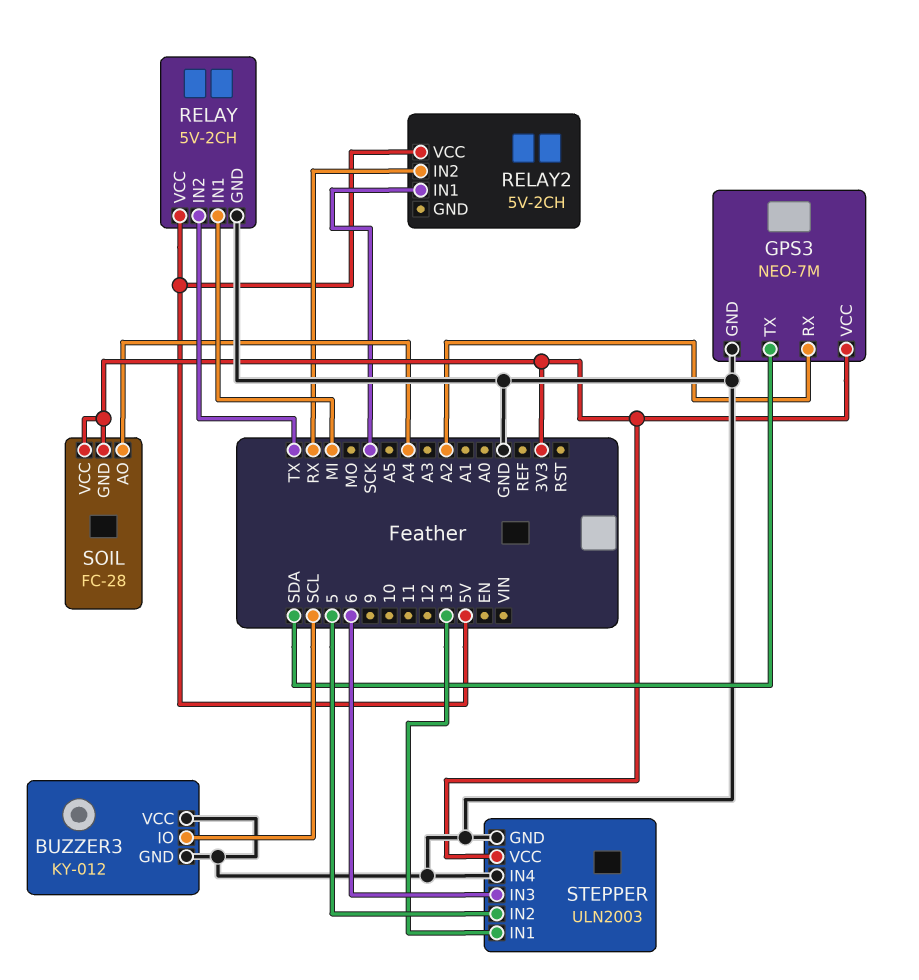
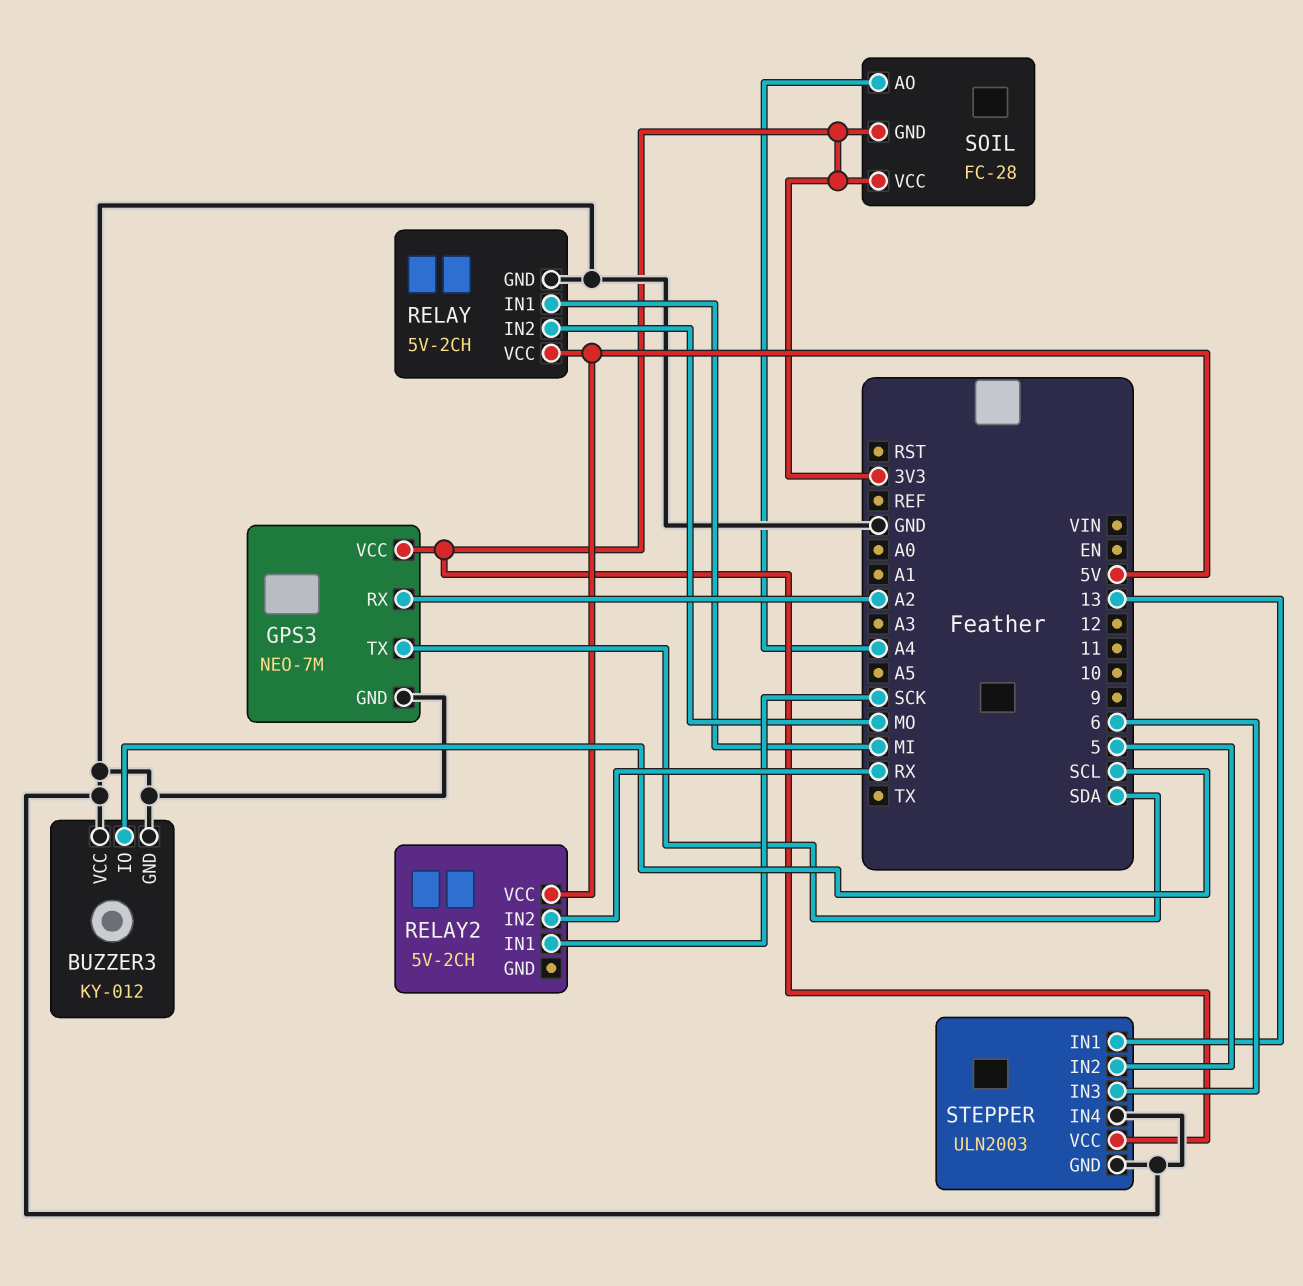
RELAY pin IN2: TX -> MO

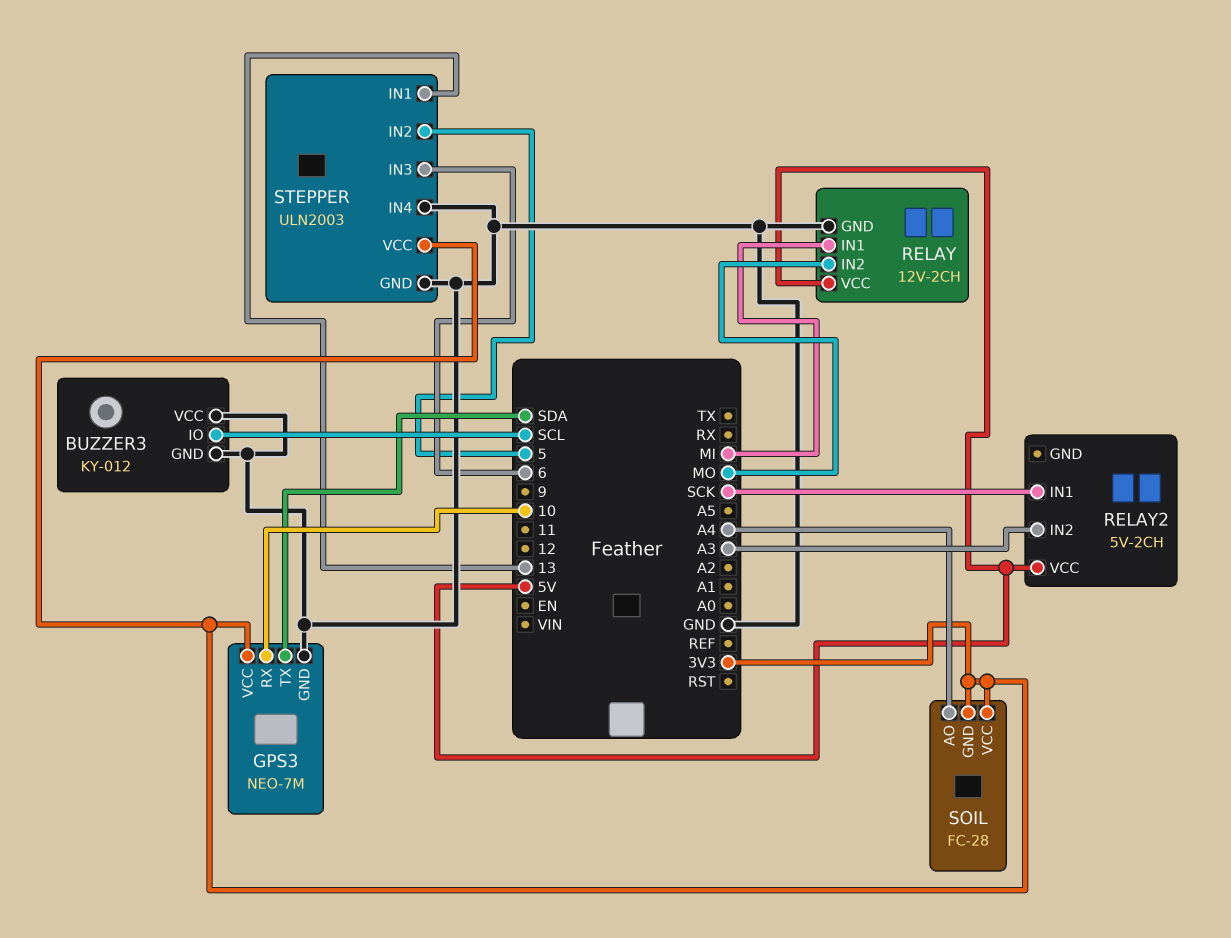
GPS3 pin RX: A2 -> 10
RELAY: 5V-2CH -> 12V-2CH
RELAY2 pin IN2: RX -> A3

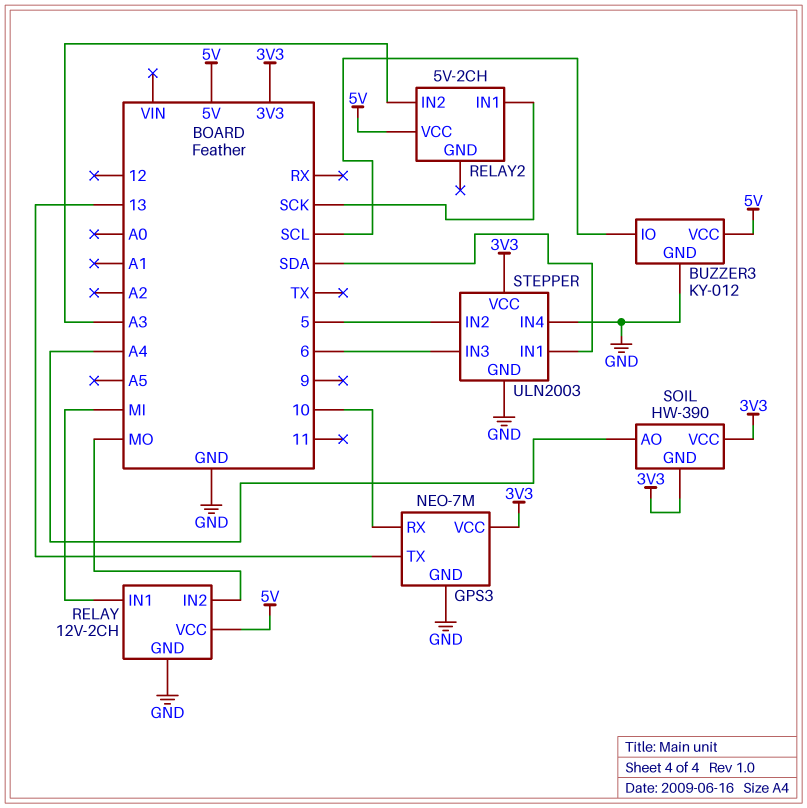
BUZZER3 pin VCC: GND -> 5V
GPS3 pin TX: SDA -> 13
SOIL: FC-28 -> HW-390
STEPPER pin IN1: 13 -> SDA

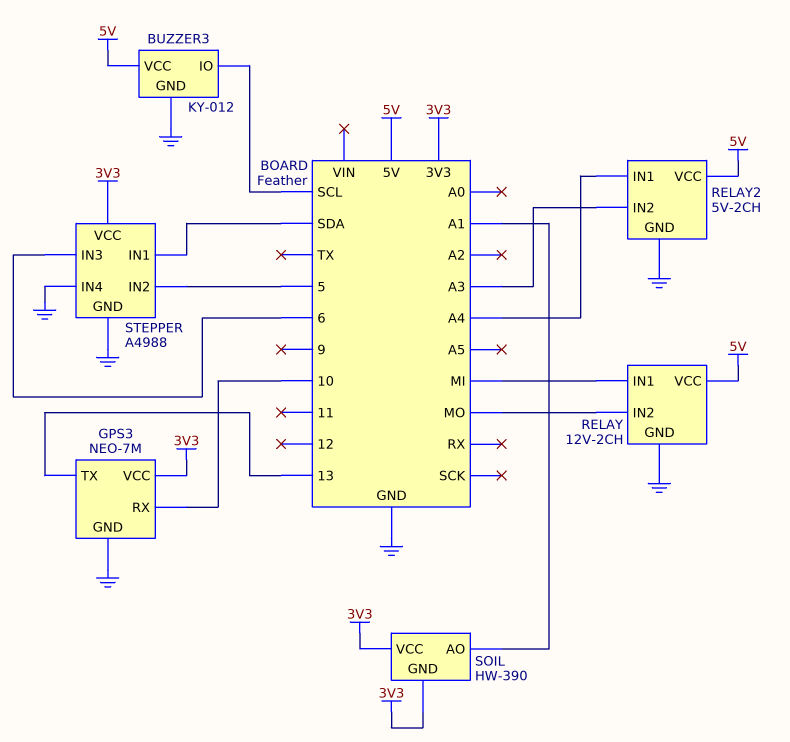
RELAY2 pin GND: none -> GND
RELAY2 pin IN1: SCK -> A4
SOIL pin AO: A4 -> A1
STEPPER: ULN2003 -> A4988

